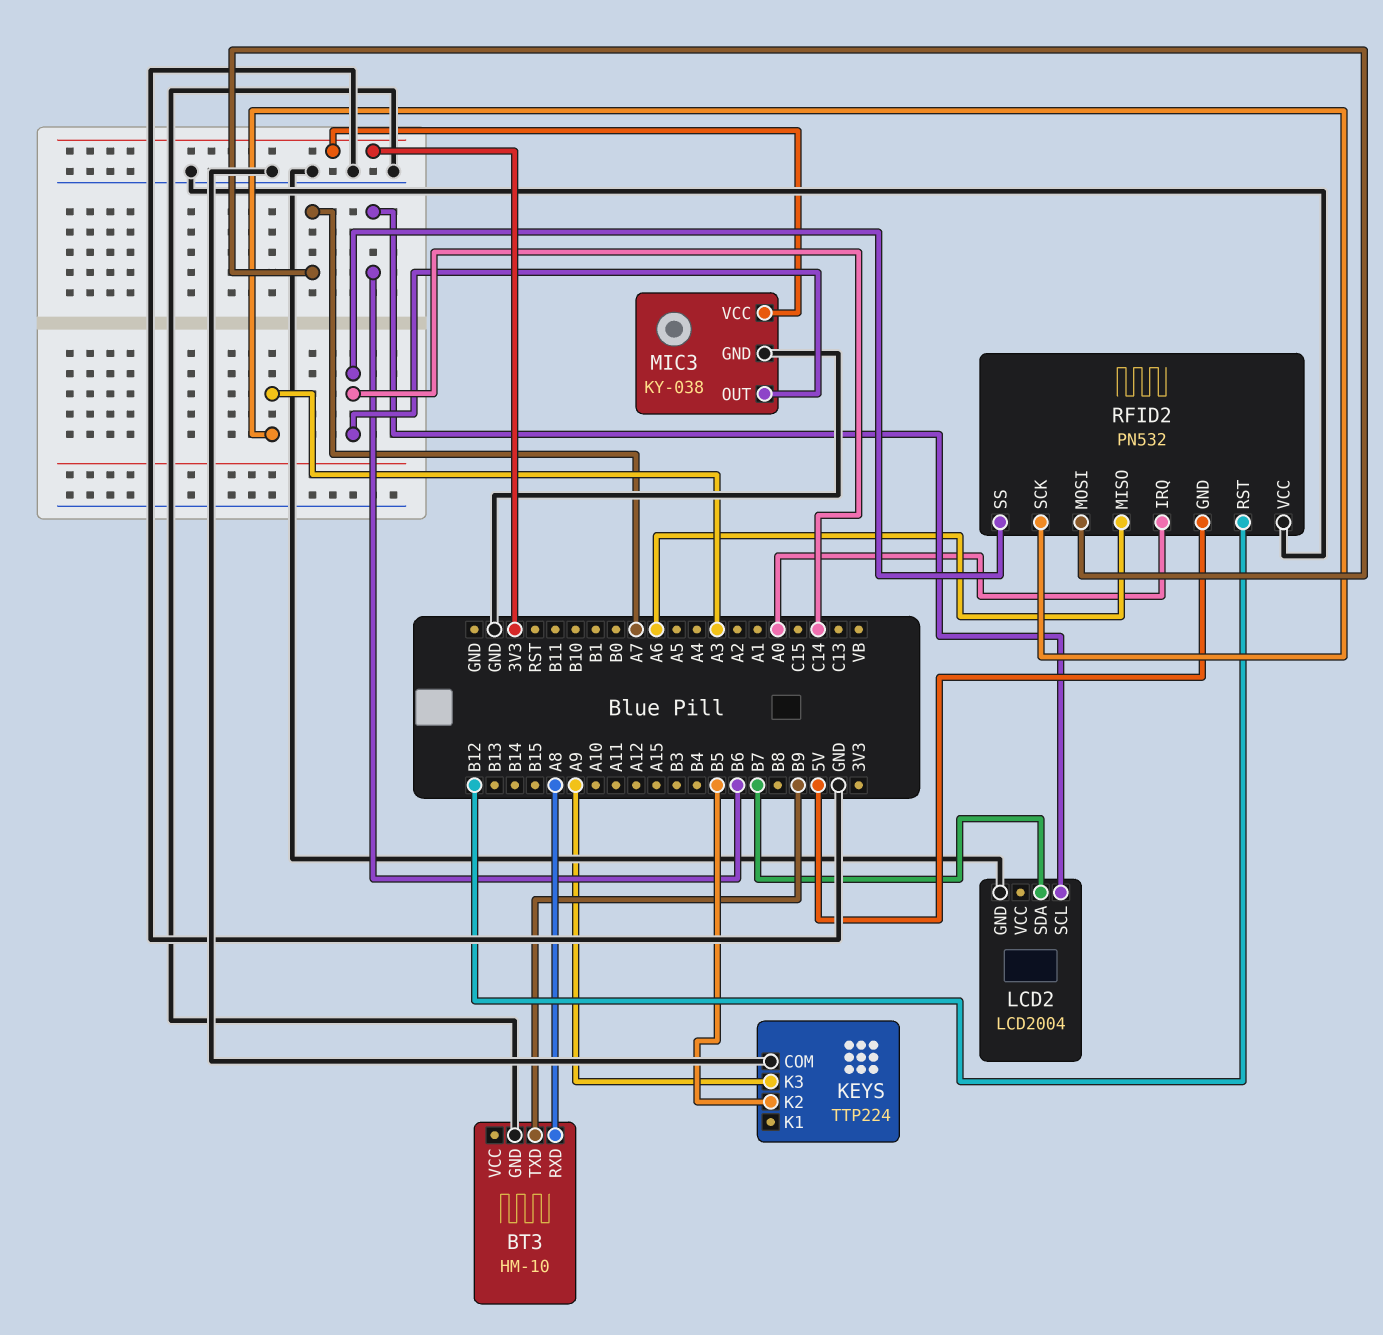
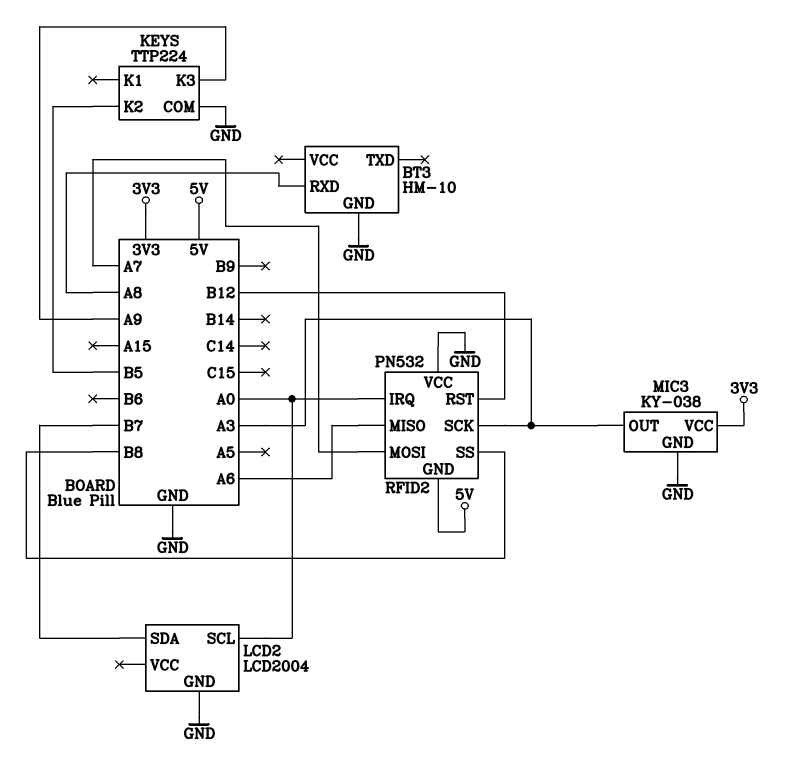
BT3 pin TXD: B9 -> none
LCD2 pin SCL: B6 -> A0
MIC3 pin OUT: C14 -> A3
RFID2 pin SS: C14 -> B8

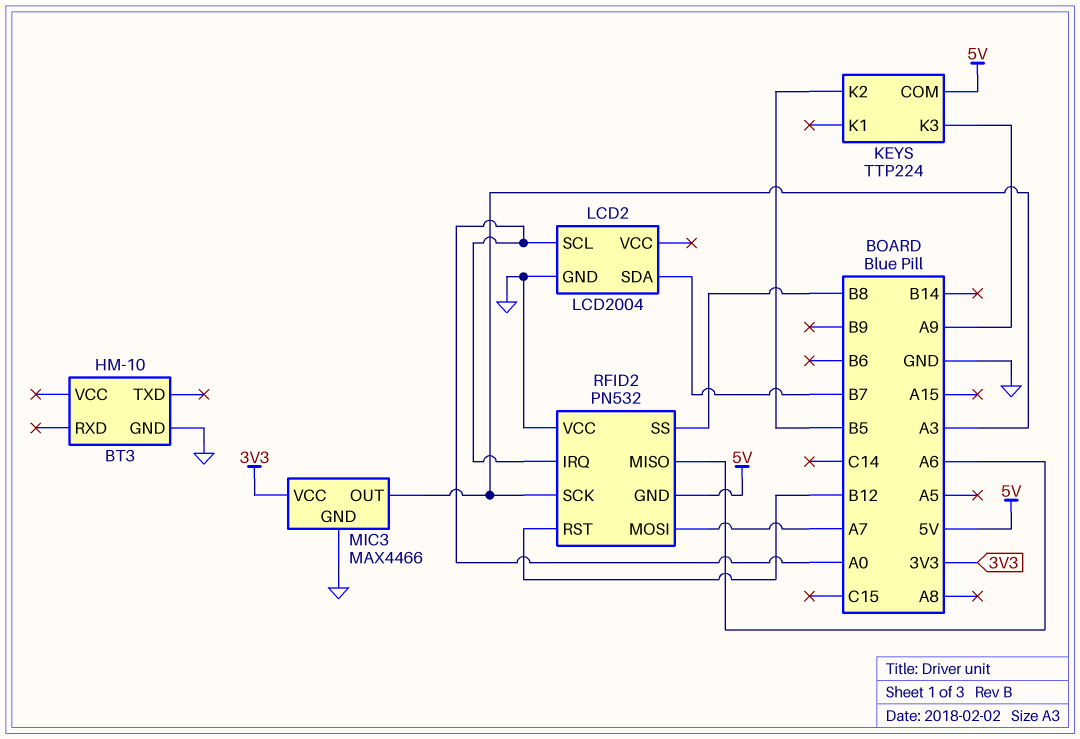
BT3 pin RXD: A8 -> none
KEYS pin COM: GND -> 5V
MIC3: KY-038 -> MAX4466

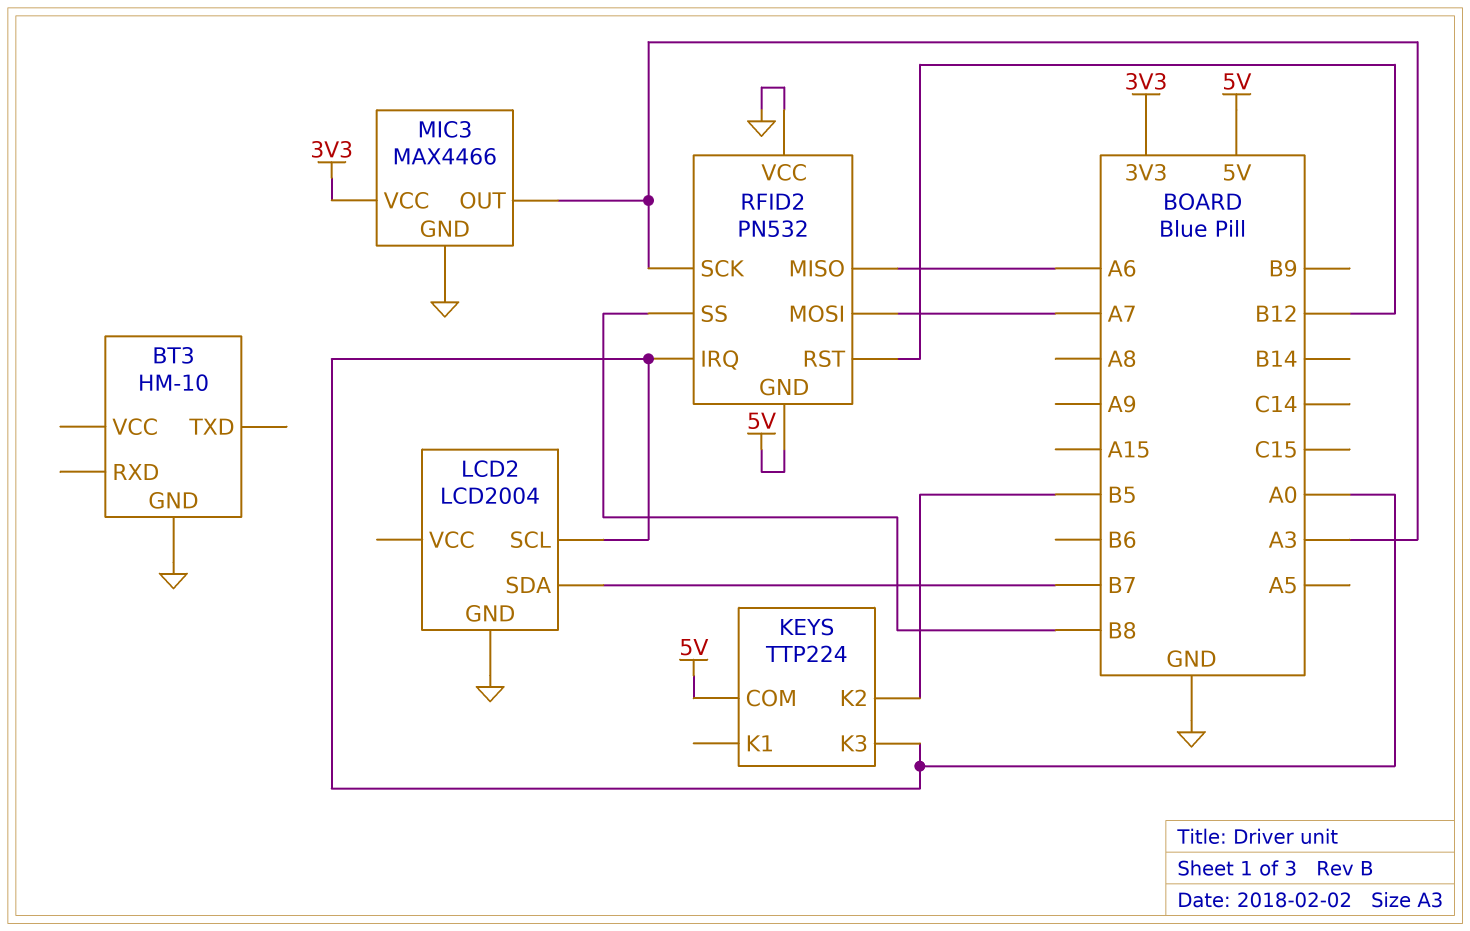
KEYS pin K3: A9 -> A0

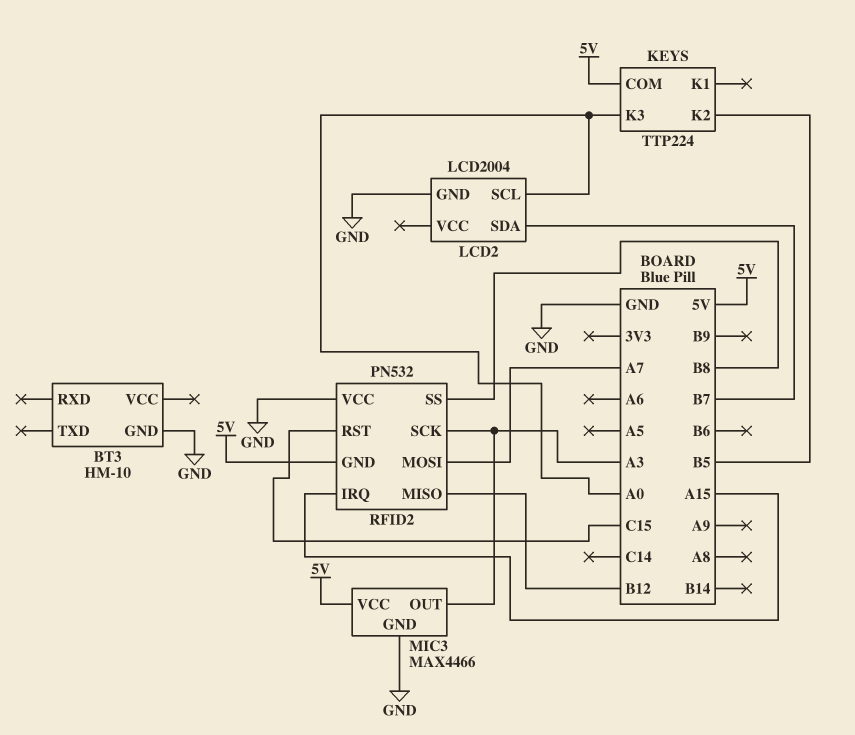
MIC3 pin VCC: 3V3 -> 5V
RFID2 pin IRQ: A0 -> A15
RFID2 pin MISO: A6 -> B12
RFID2 pin RST: B12 -> C15

